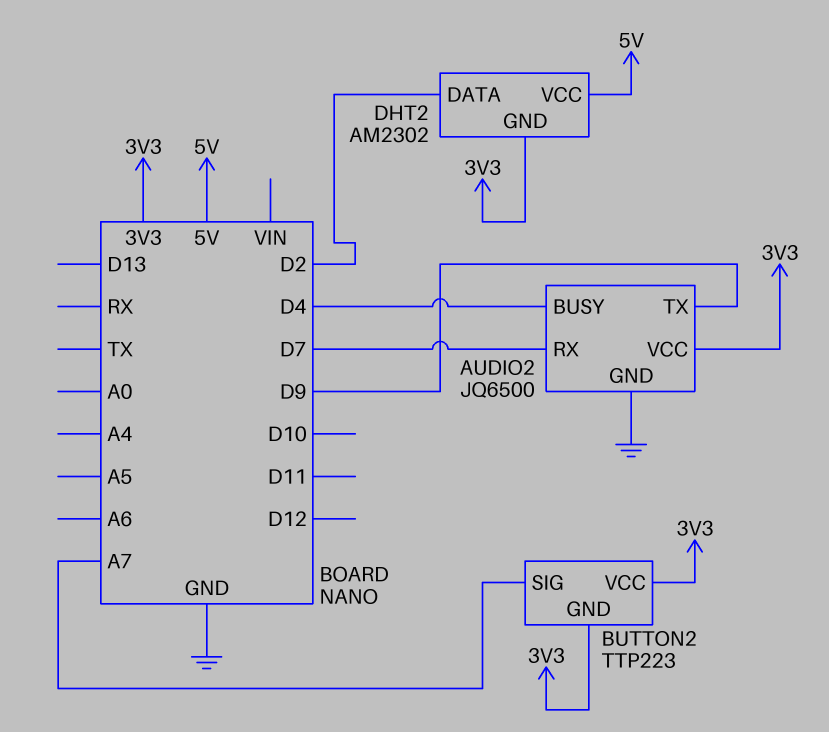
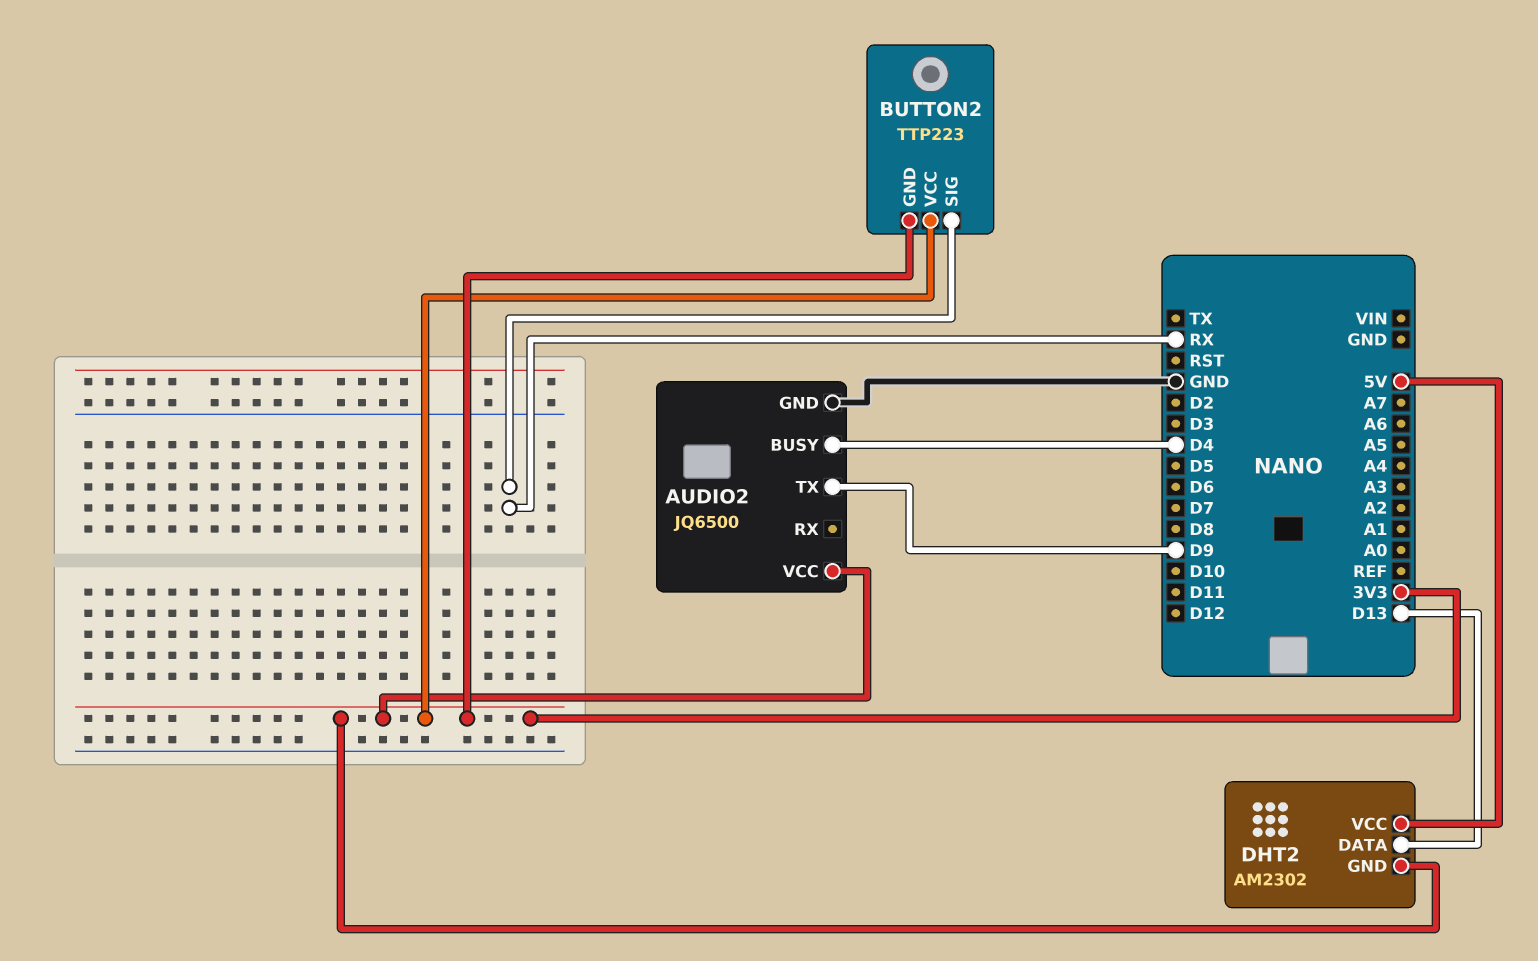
AUDIO2 pin RX: D7 -> none
BUTTON2 pin SIG: A7 -> RX
DHT2 pin DATA: D2 -> D13

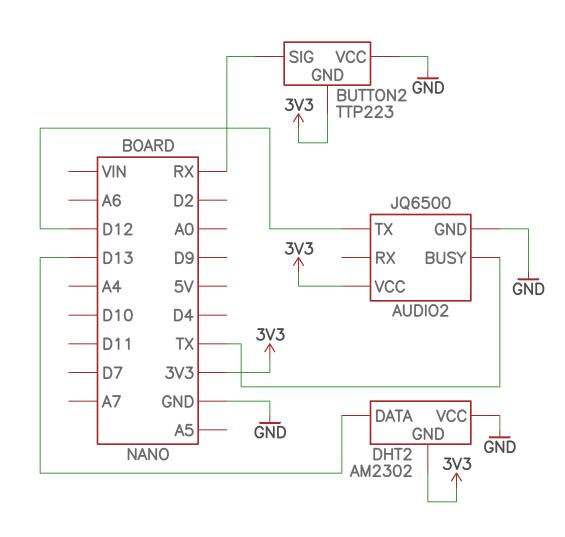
AUDIO2 pin BUSY: D4 -> TX
AUDIO2 pin TX: D9 -> D12
BUTTON2 pin VCC: 3V3 -> GND
DHT2 pin VCC: 5V -> GND

